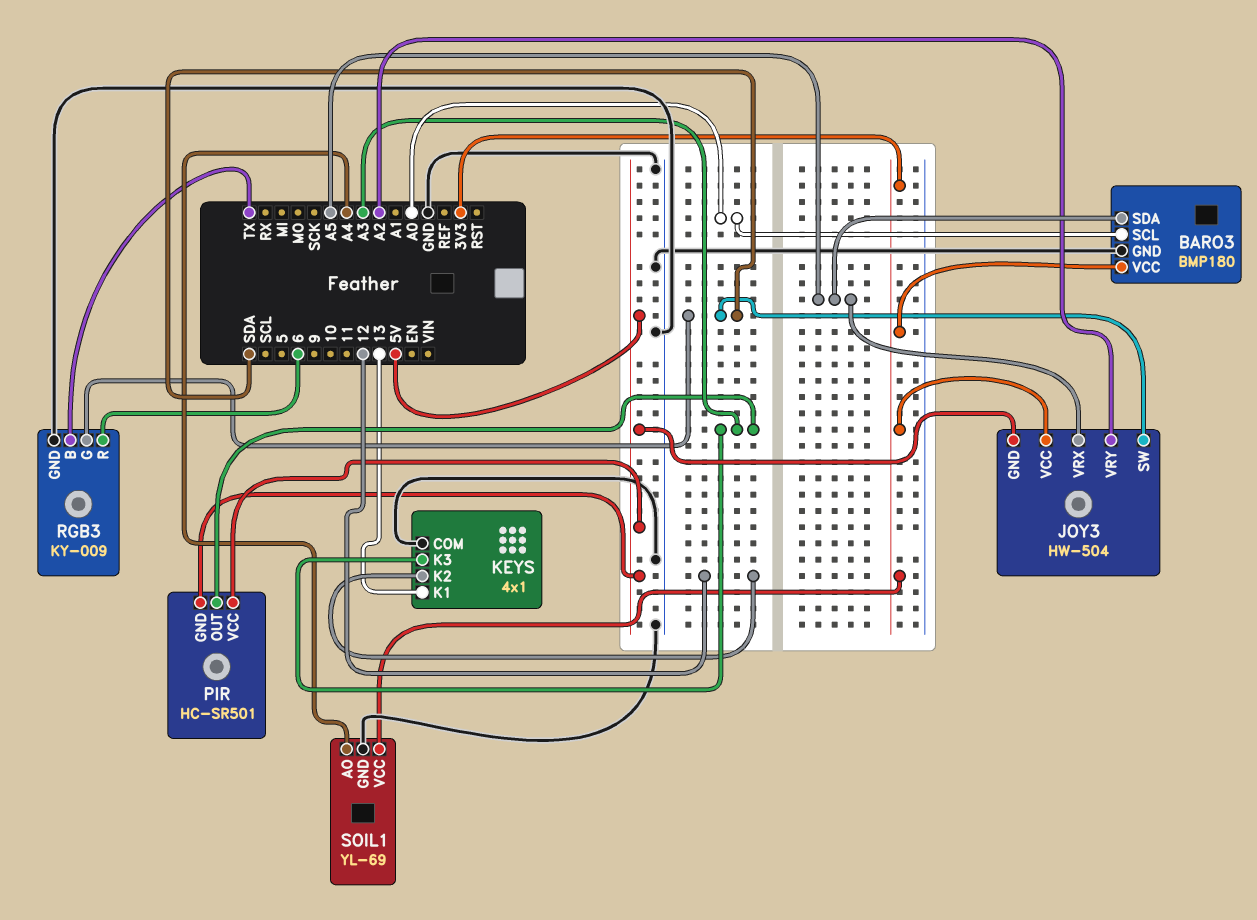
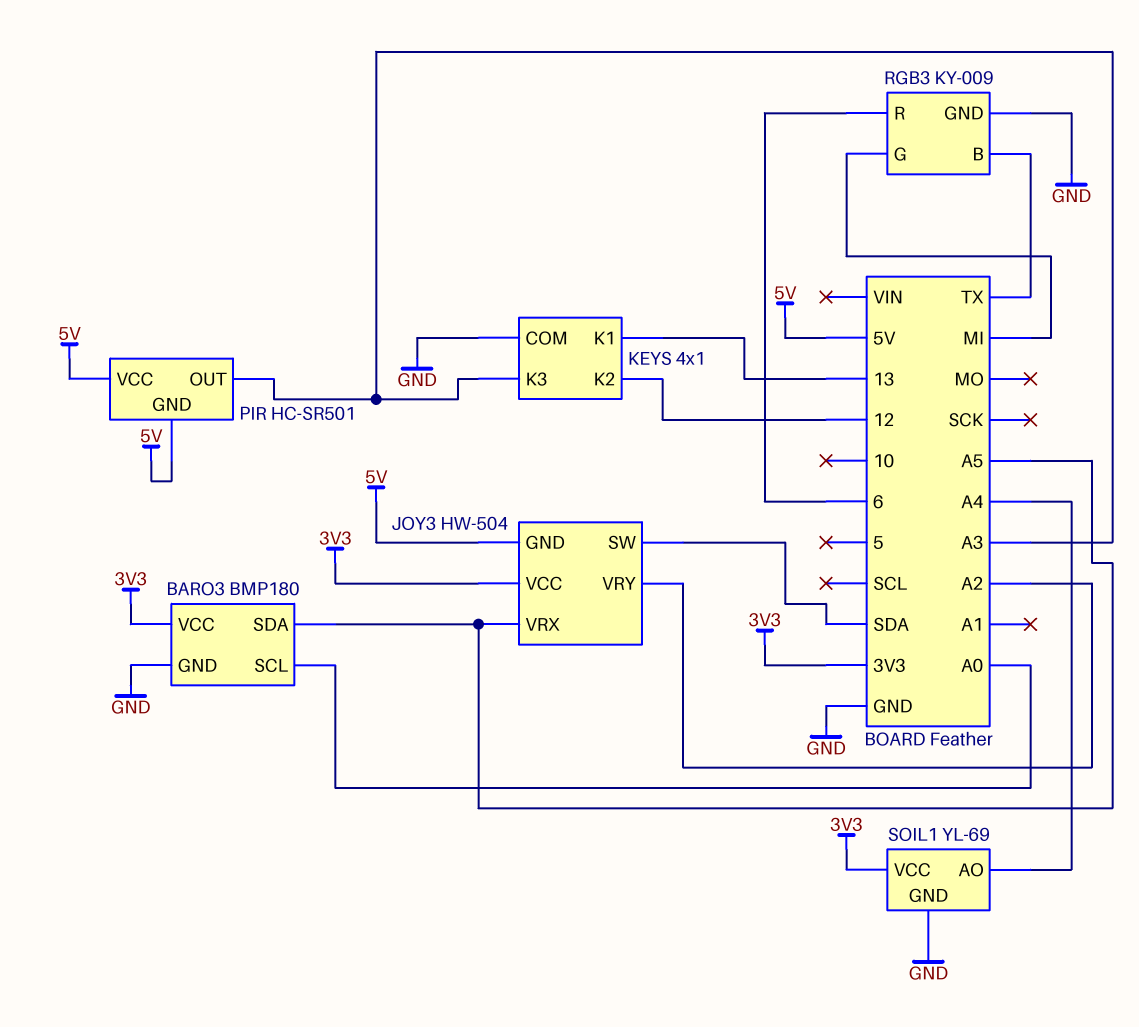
RGB3 pin G: SDA -> MI

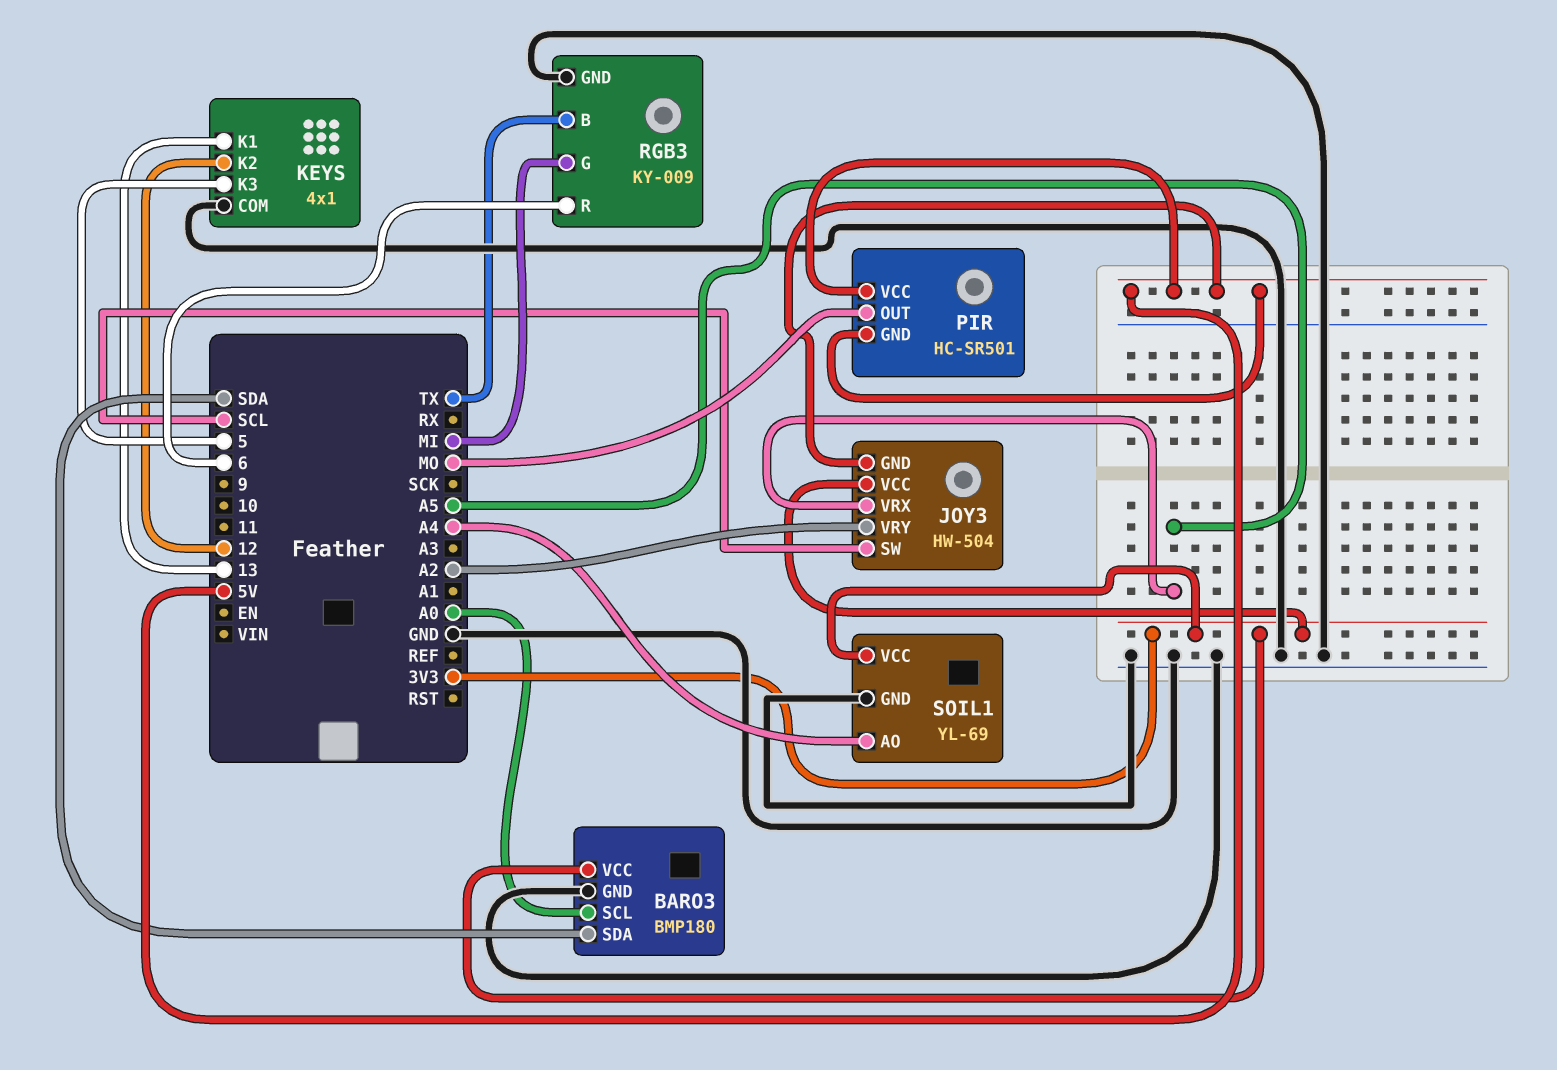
BARO3 pin SDA: A5 -> SDA
JOY3 pin SW: SDA -> SCL
KEYS pin K3: A3 -> 5
PIR pin OUT: A3 -> MO

